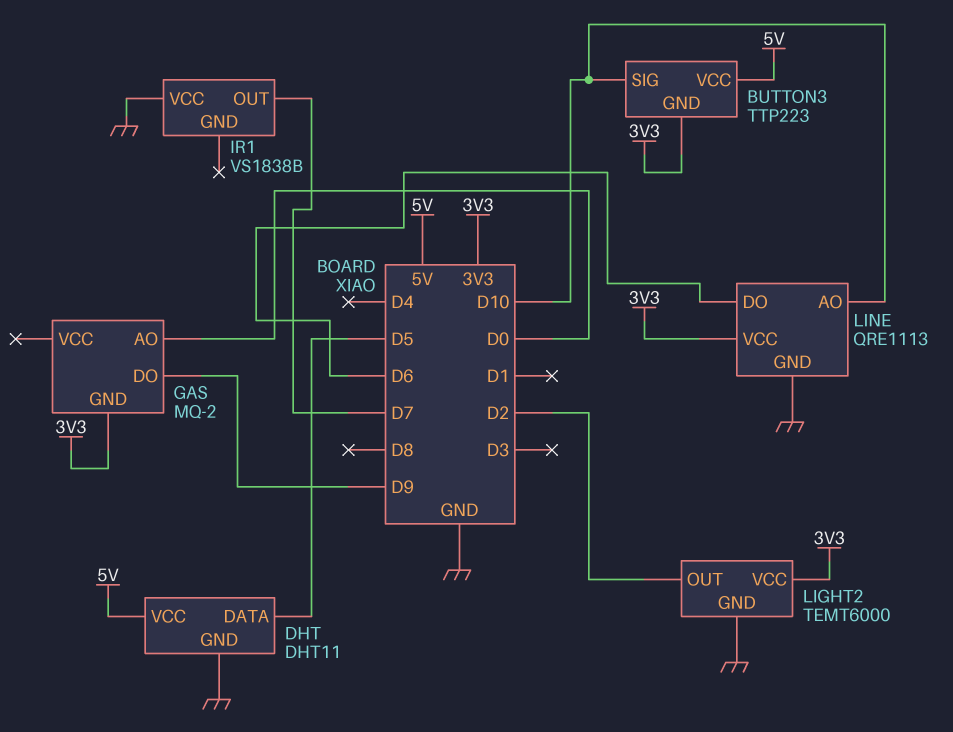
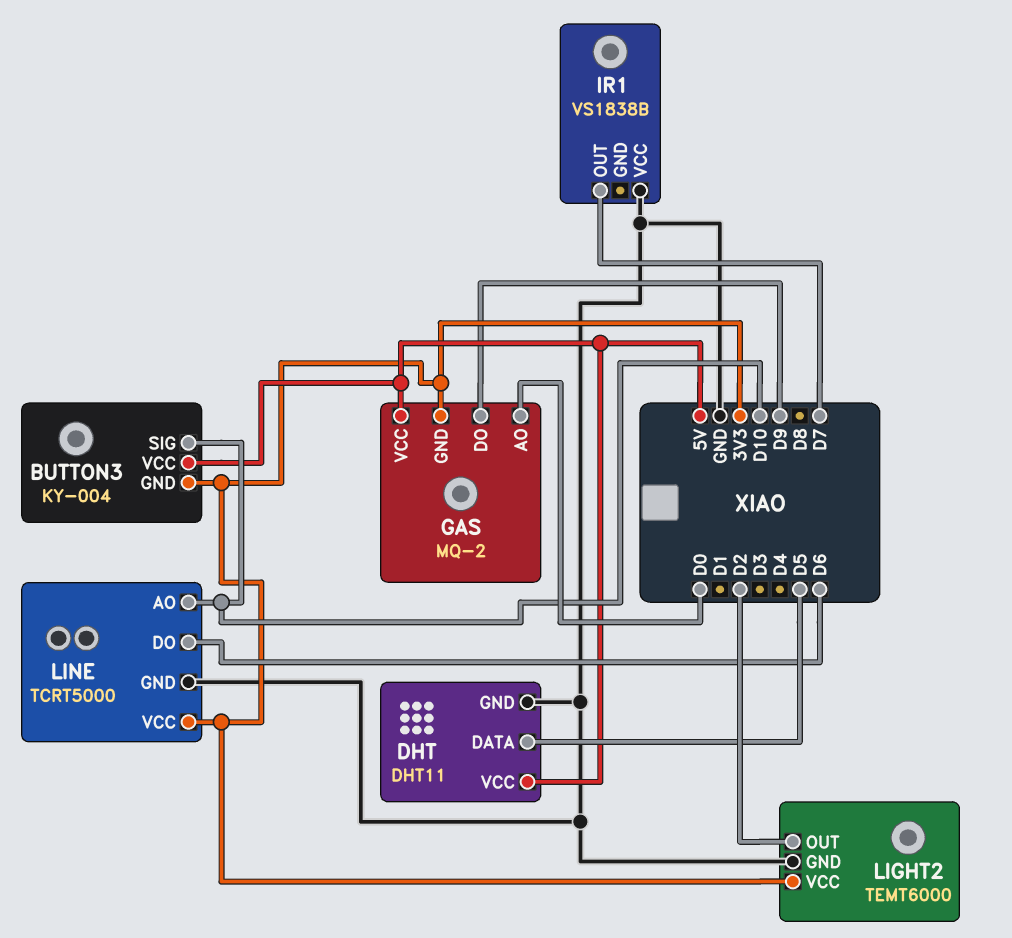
BUTTON3: TTP223 -> KY-004
GAS pin VCC: none -> 5V
LINE: QRE1113 -> TCRT5000

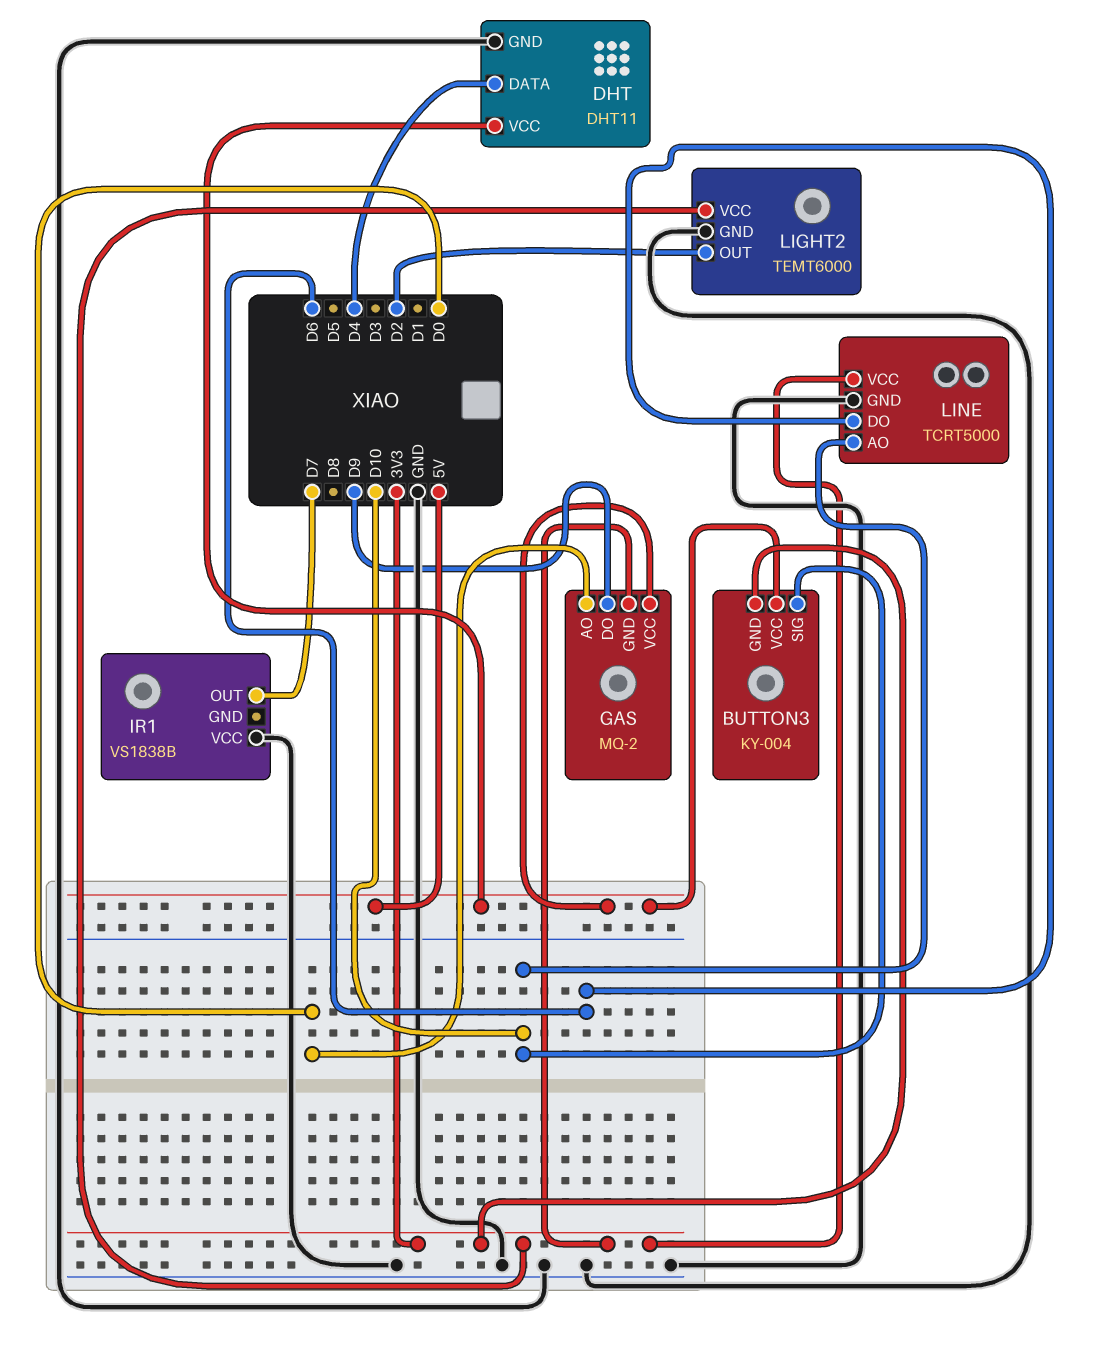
DHT pin DATA: D5 -> D4

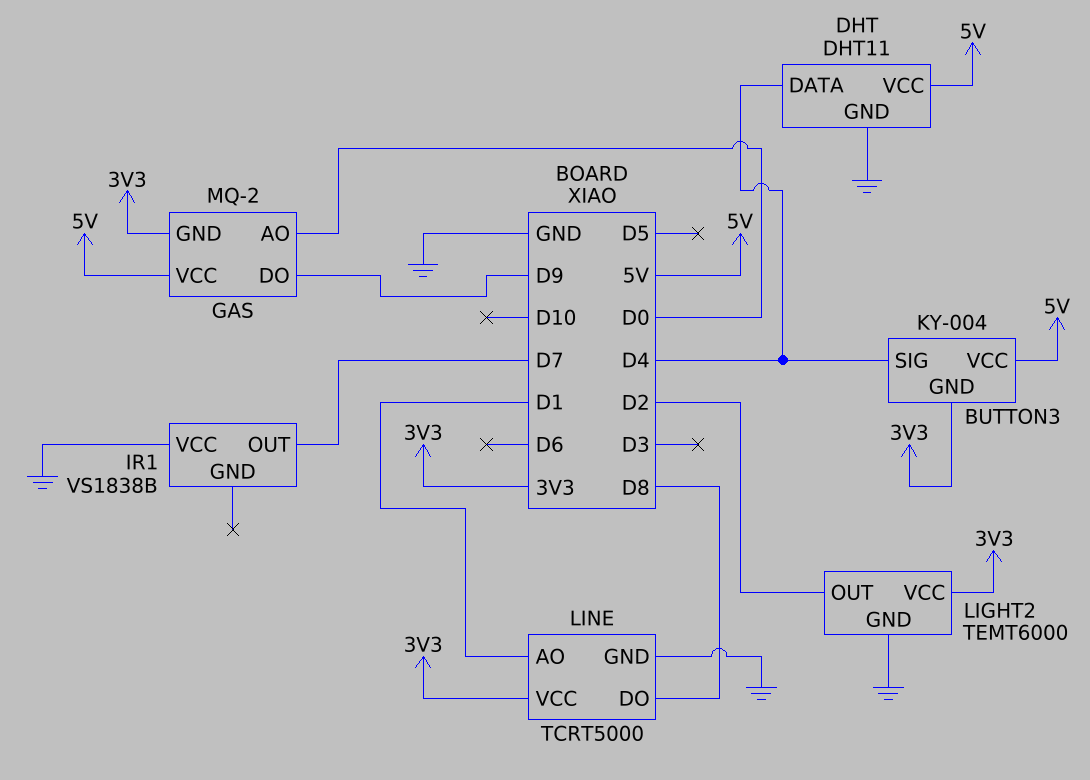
BUTTON3 pin SIG: D10 -> D4
LINE pin AO: D10 -> D1
LINE pin DO: D6 -> D8

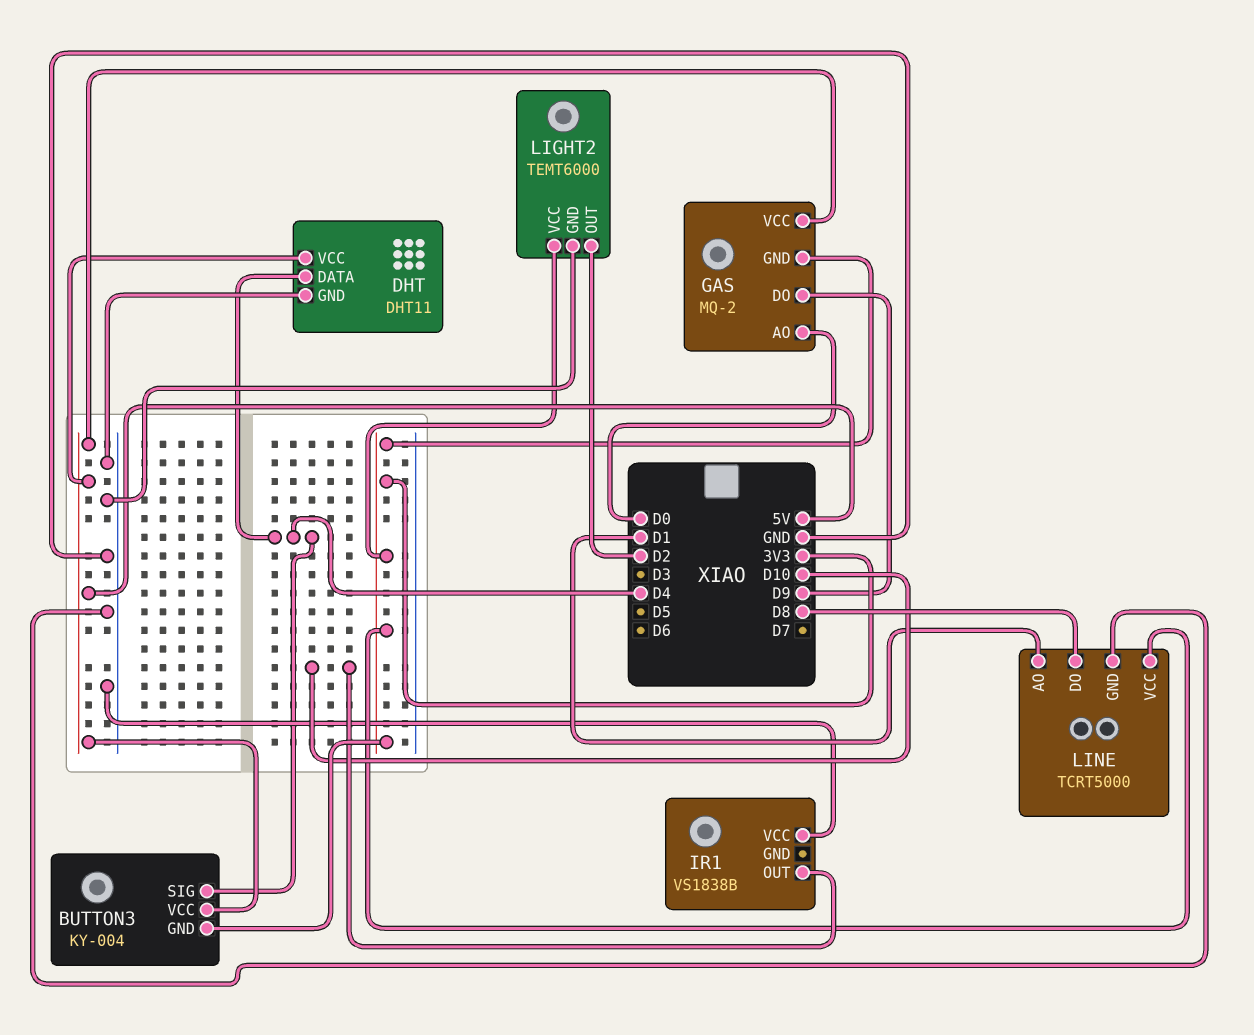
IR1 pin OUT: D7 -> D10

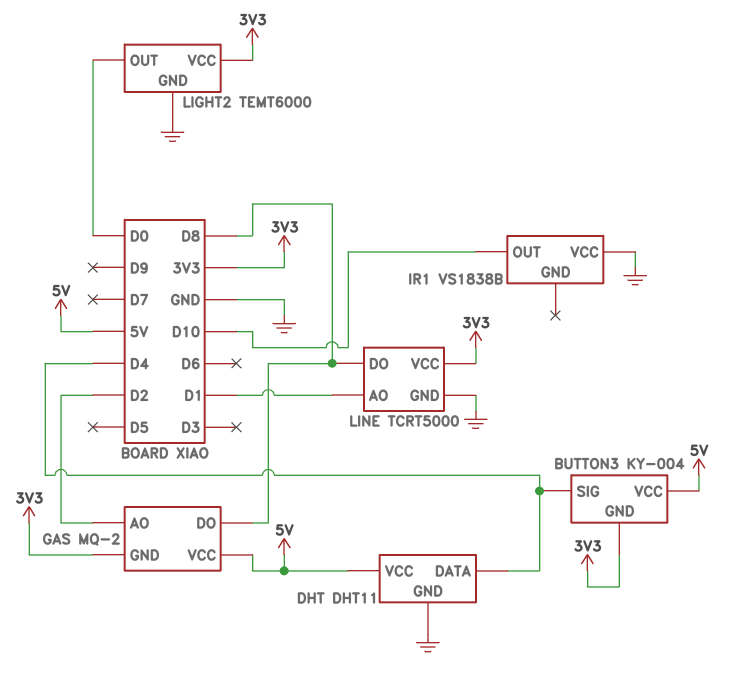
GAS pin AO: D0 -> D2
GAS pin DO: D9 -> D8
LIGHT2 pin OUT: D2 -> D0

